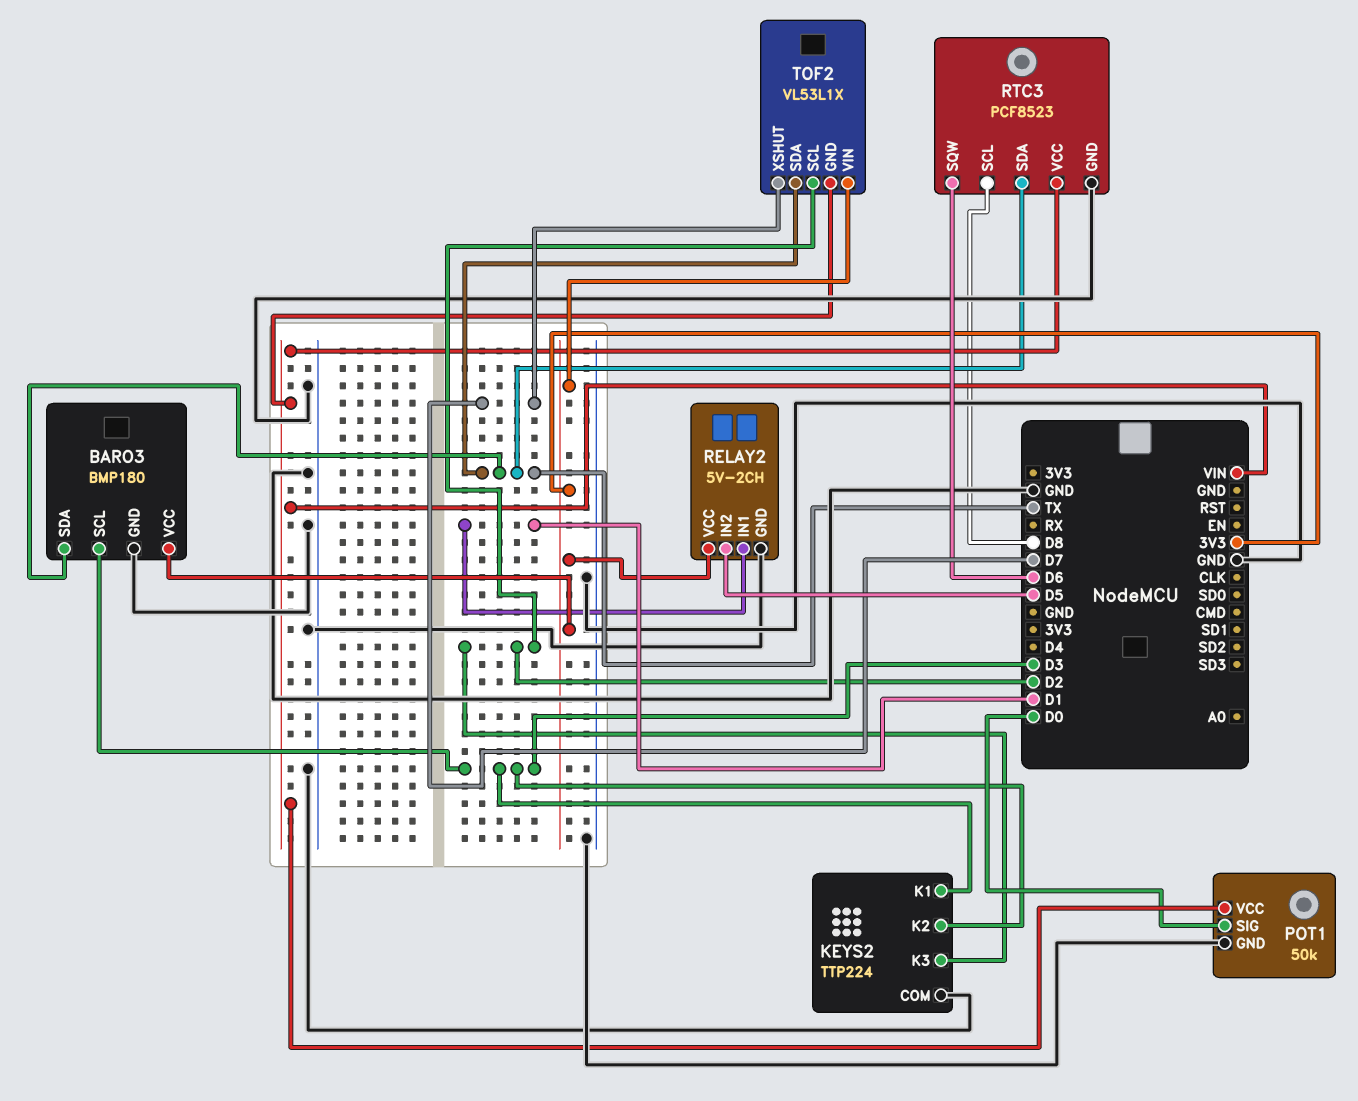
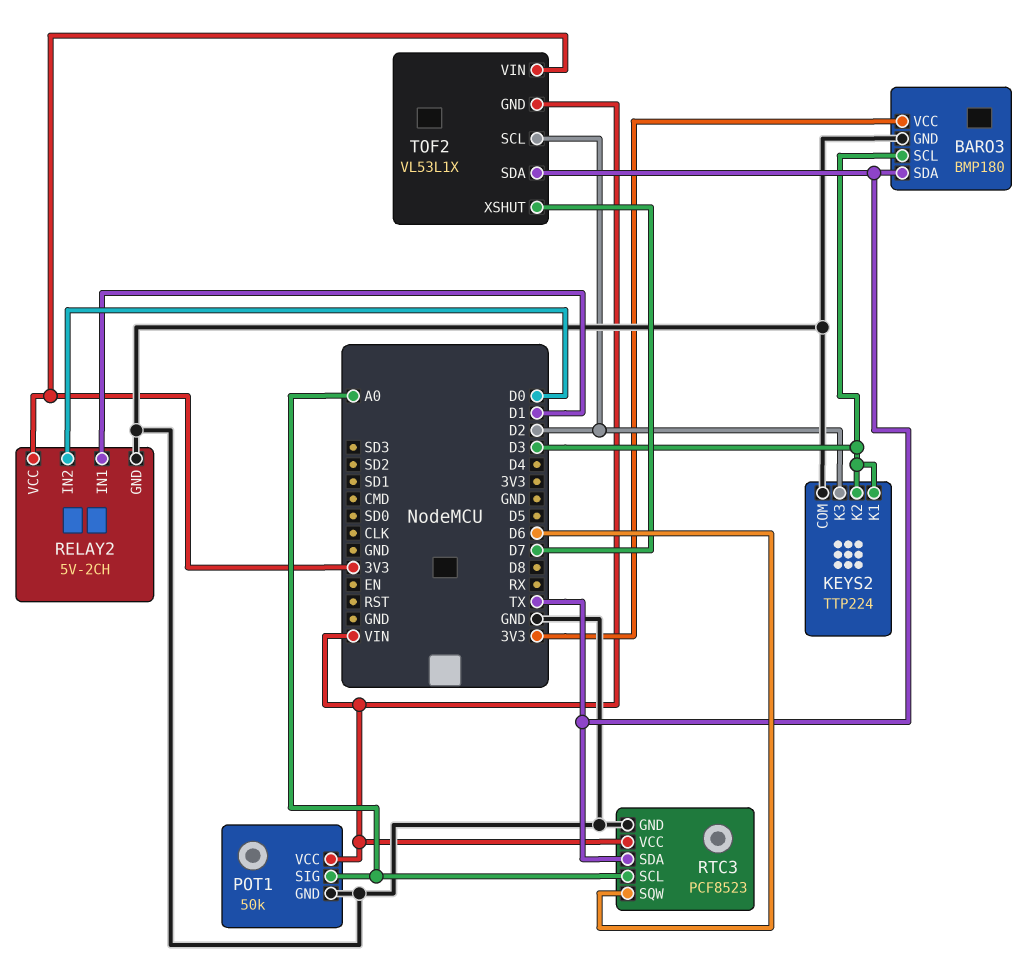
POT1 pin SIG: D0 -> A0
RELAY2 pin IN2: D5 -> D0
RTC3 pin SCL: D8 -> A0

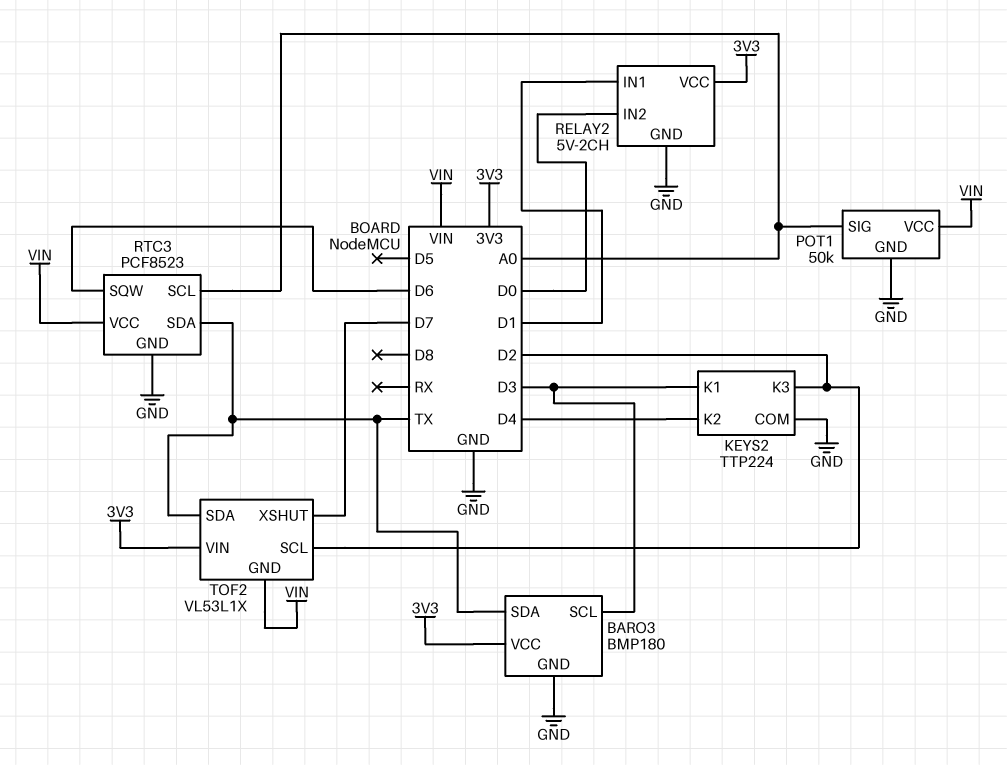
KEYS2 pin K2: D3 -> D4

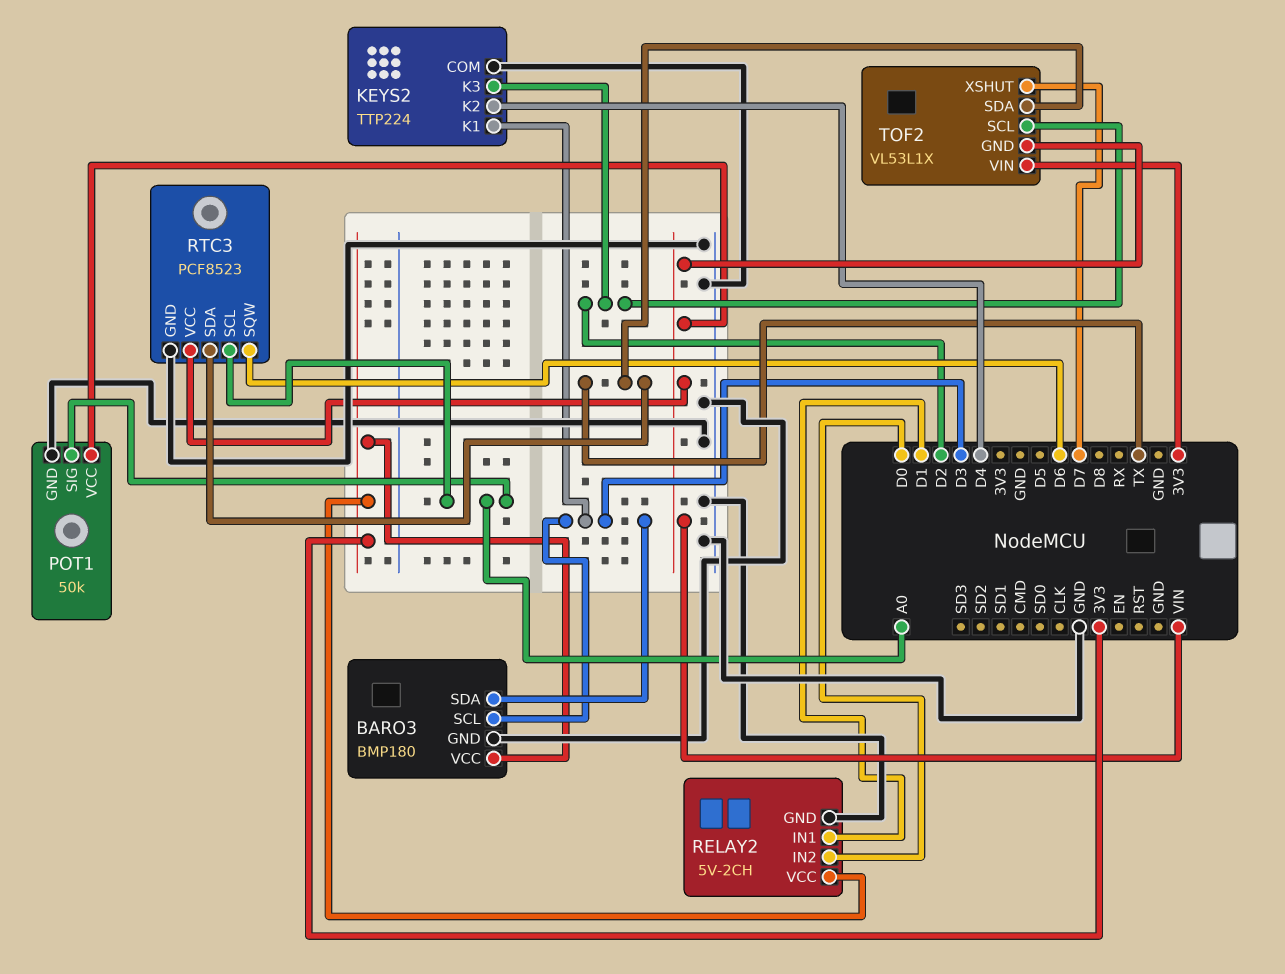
BARO3 pin SDA: TX -> D3

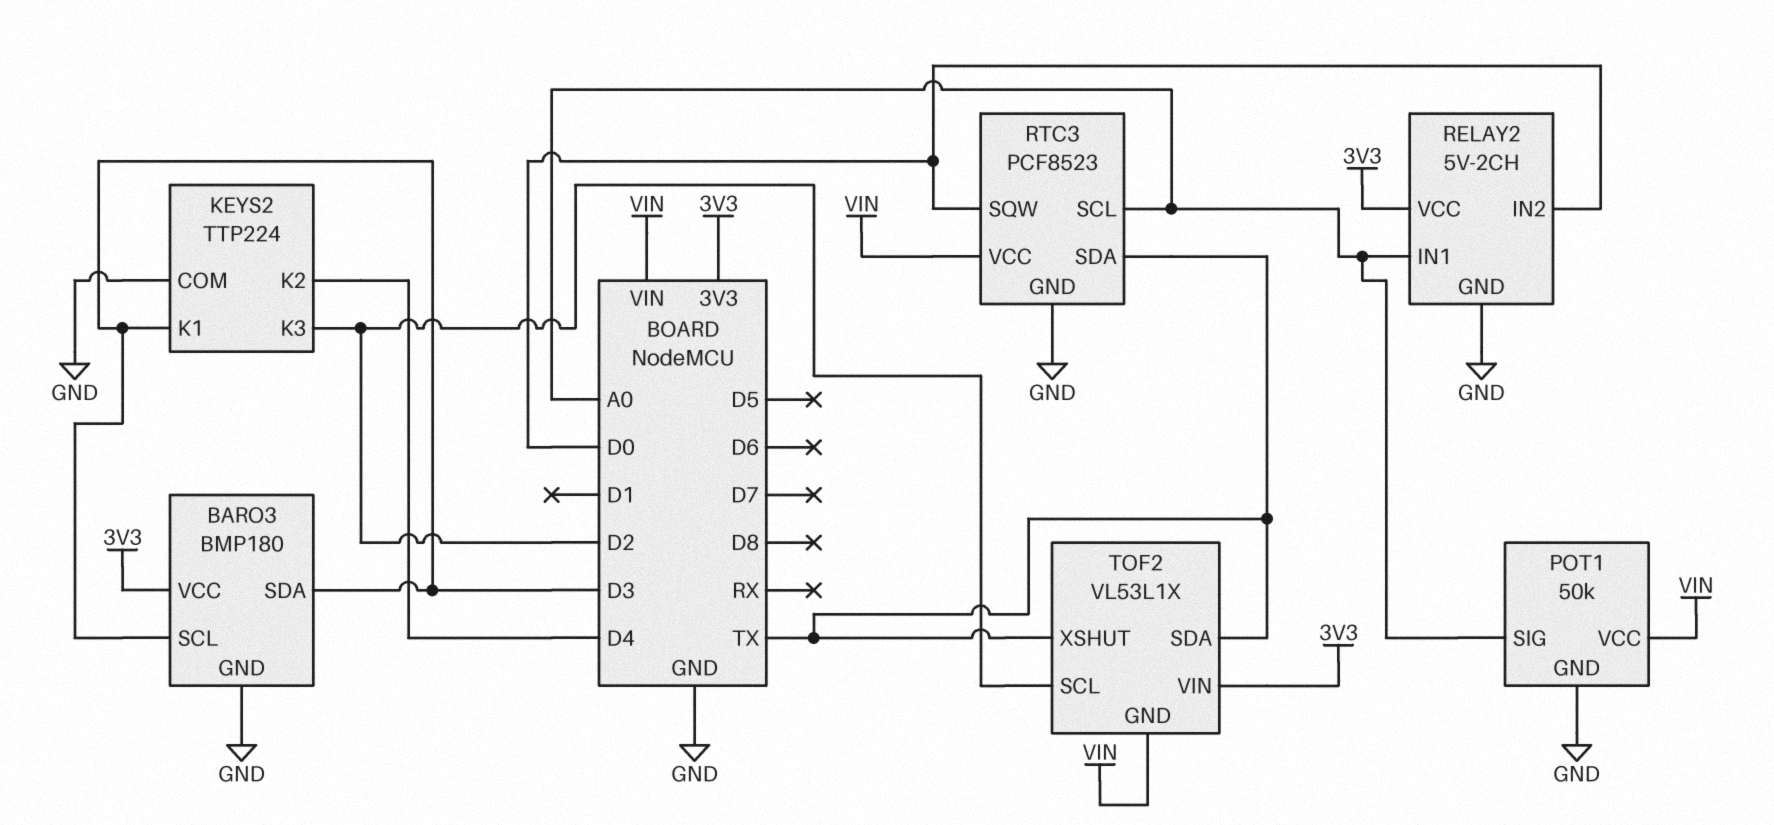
RELAY2 pin IN1: D1 -> A0
RTC3 pin SQW: D6 -> D0
TOF2 pin XSHUT: D7 -> TX

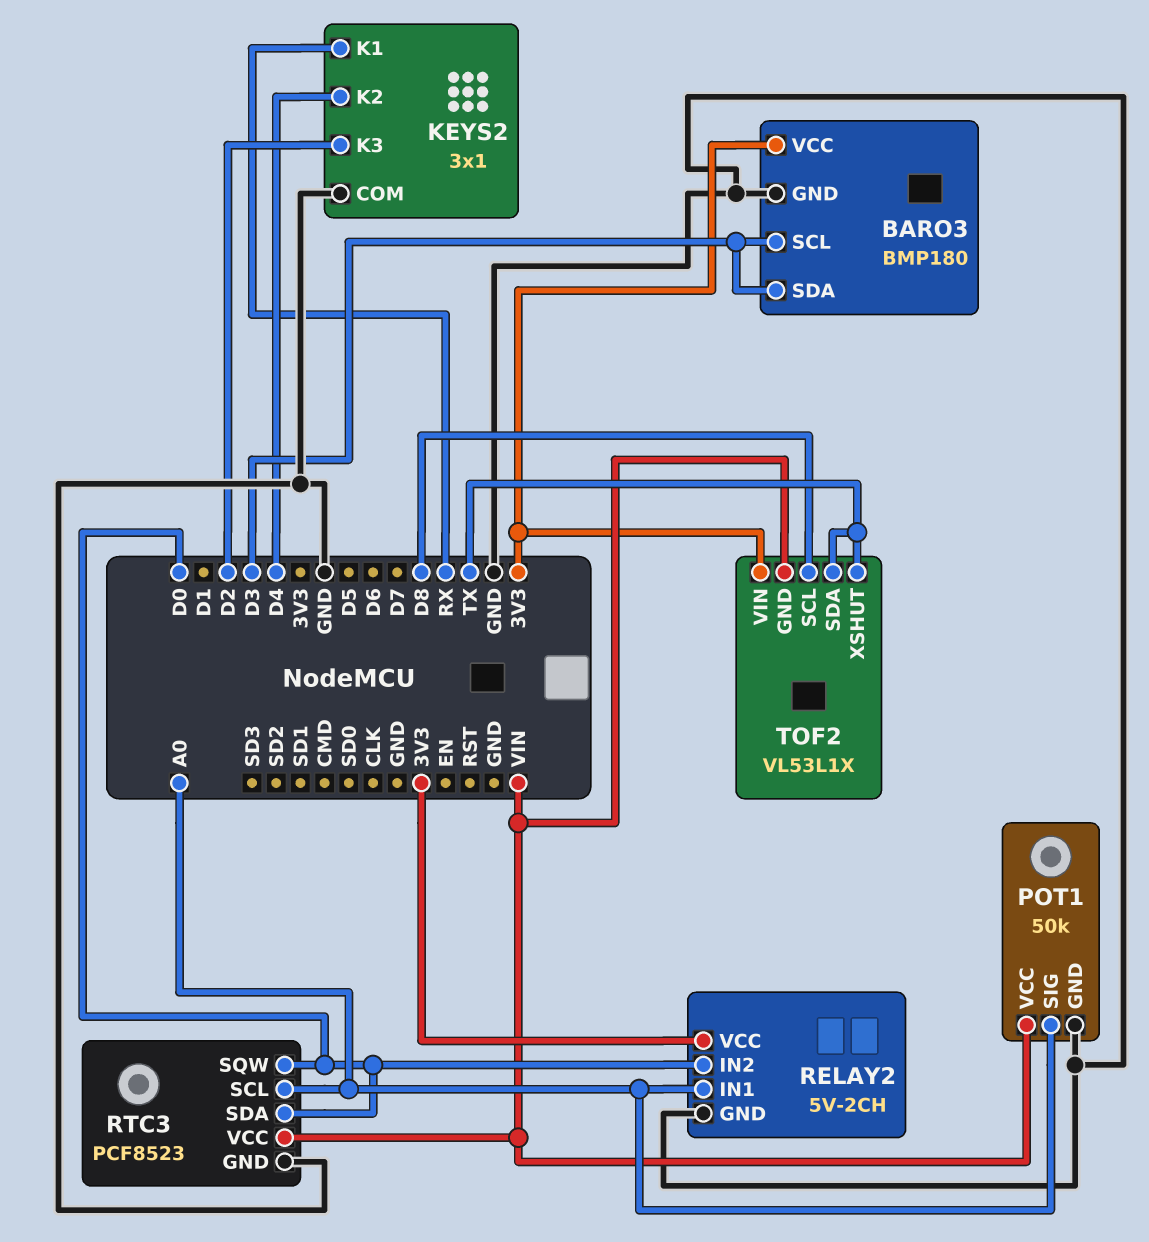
KEYS2: TTP224 -> 3x1
KEYS2 pin K1: D3 -> RX
RTC3 pin SDA: TX -> D0
TOF2 pin SCL: D2 -> D8

